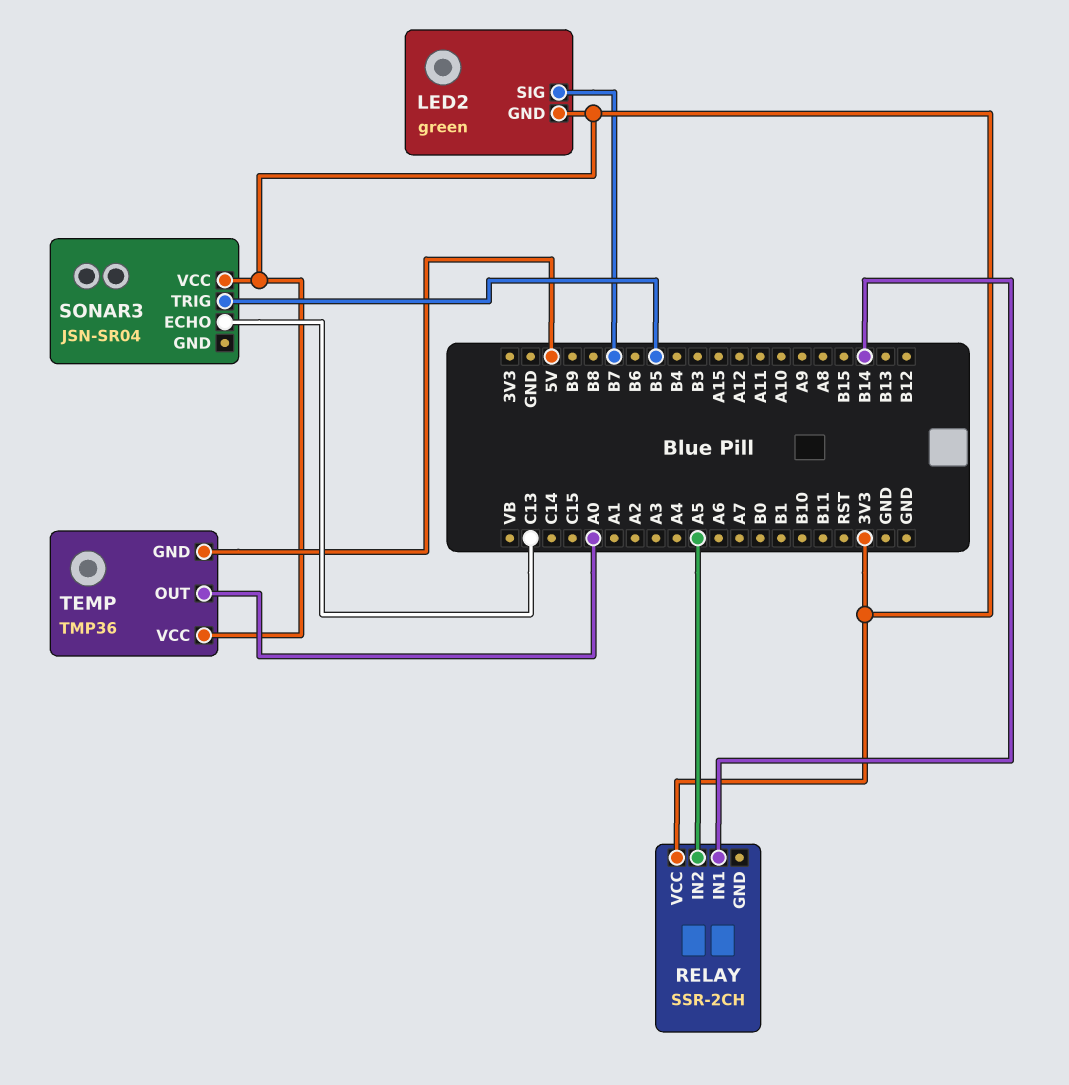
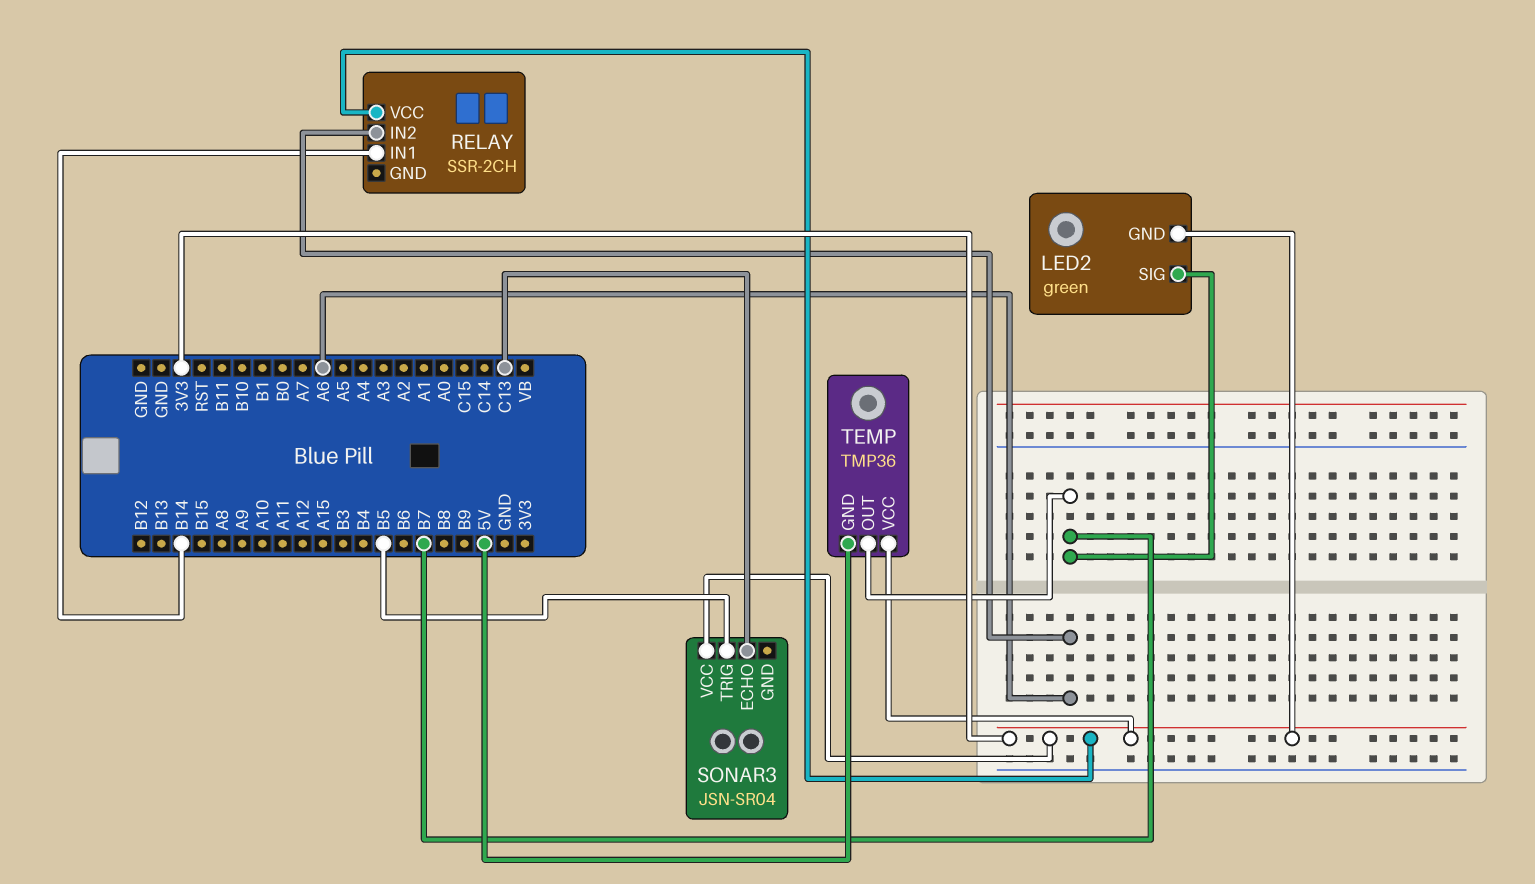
RELAY pin IN2: A5 -> A6
TEMP pin OUT: A0 -> B7

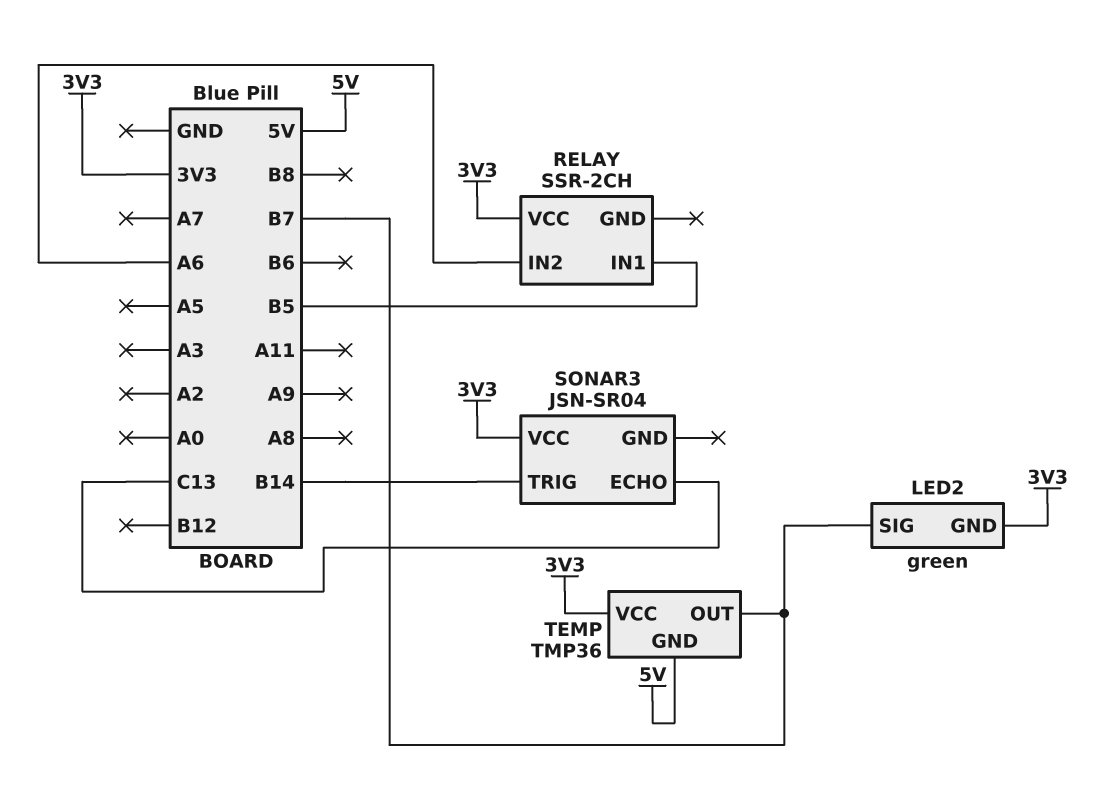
RELAY pin IN1: B14 -> B5
SONAR3 pin TRIG: B5 -> B14

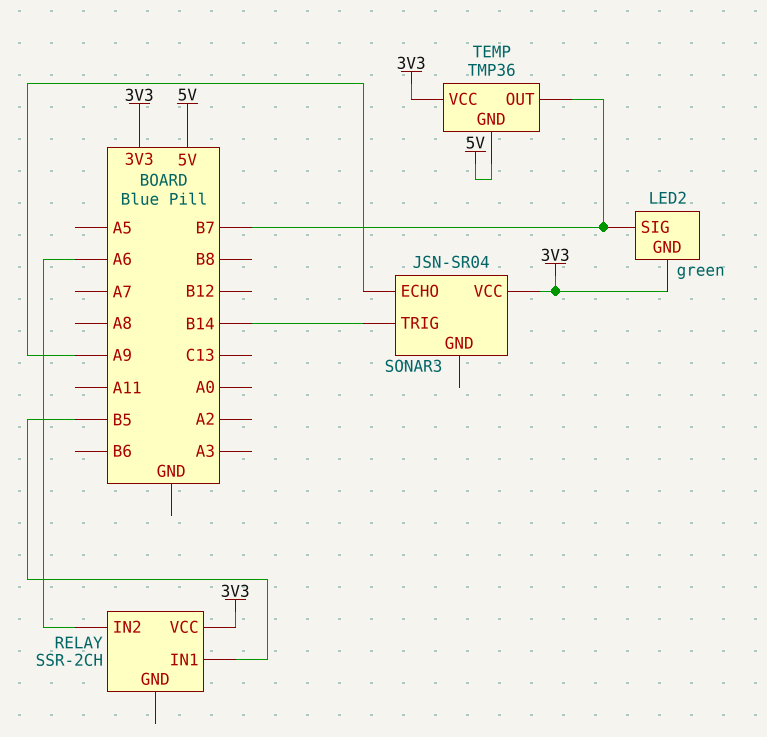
SONAR3 pin ECHO: C13 -> A9

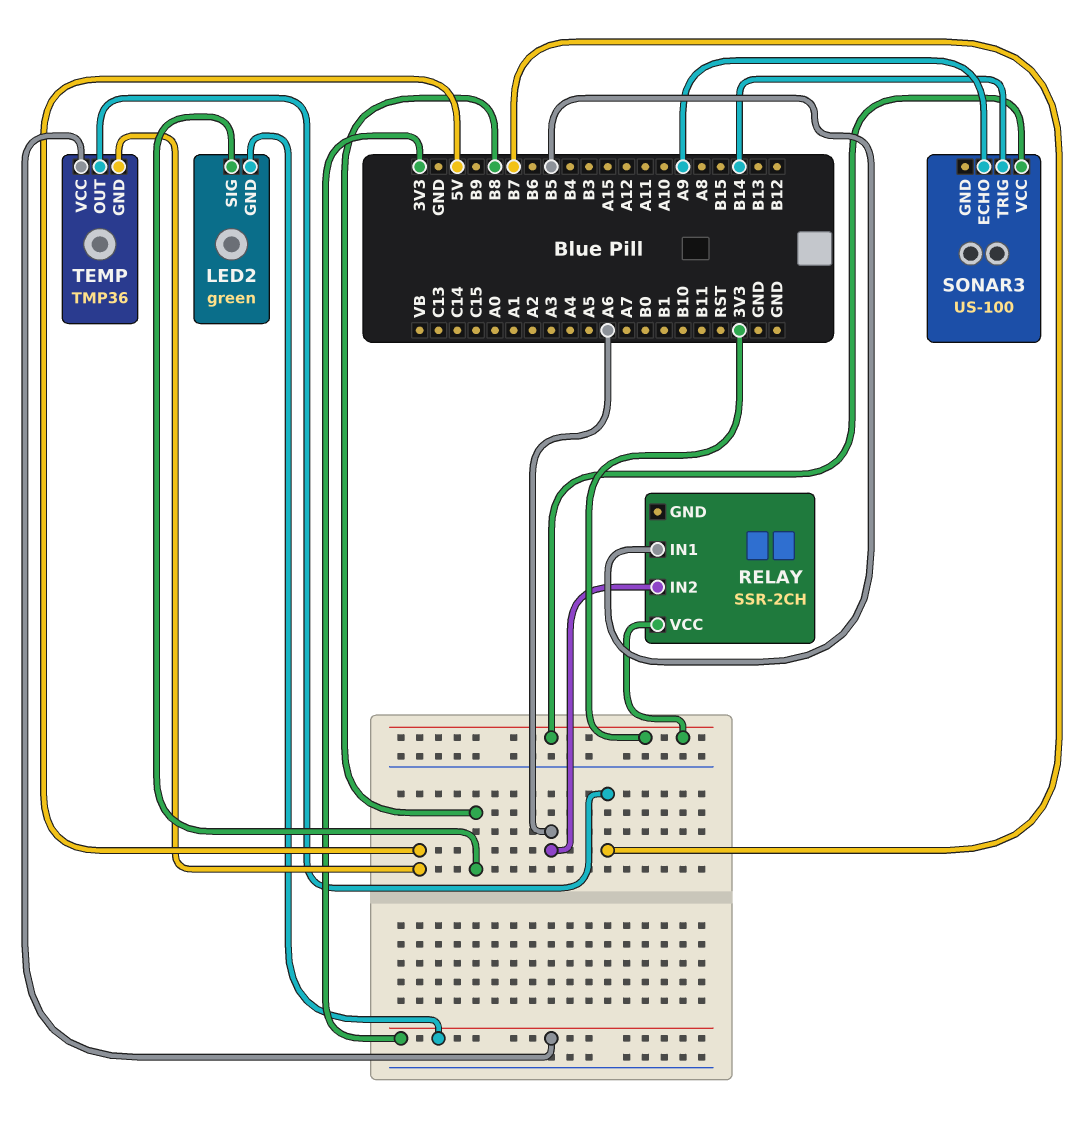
LED2 pin SIG: B7 -> B8
SONAR3: JSN-SR04 -> US-100

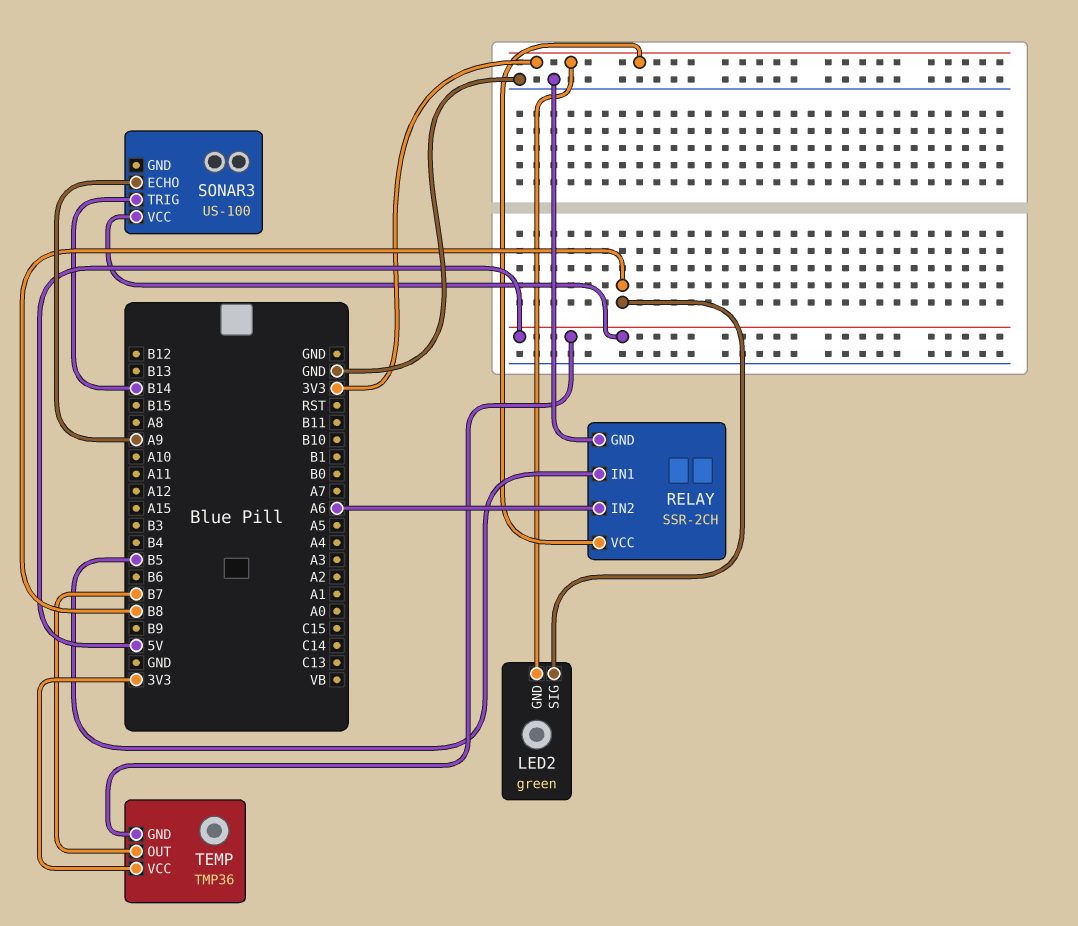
RELAY pin GND: none -> GND
SONAR3 pin VCC: 3V3 -> 5V

